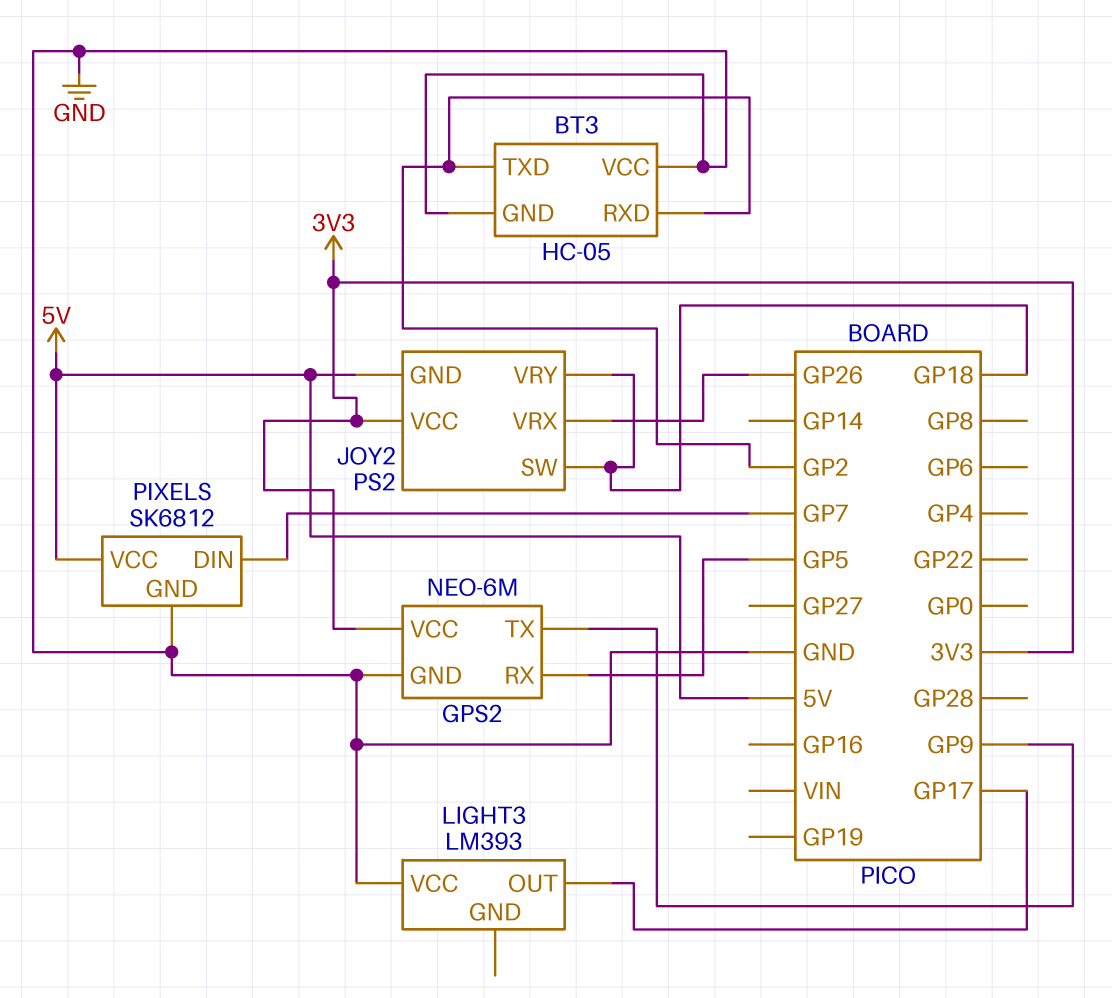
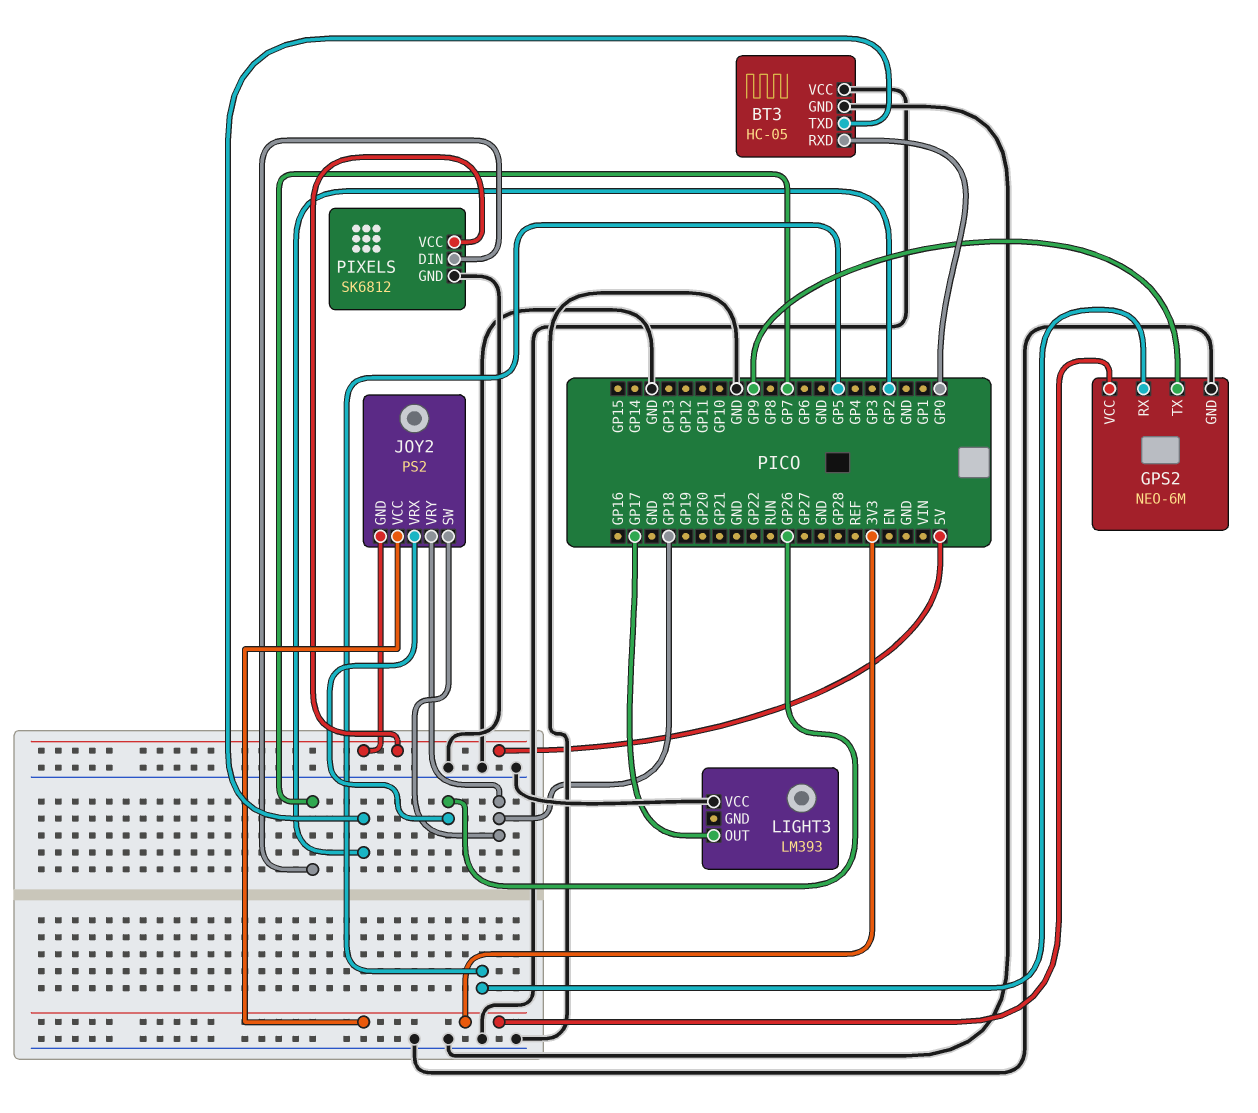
BT3 pin RXD: GP2 -> GP0

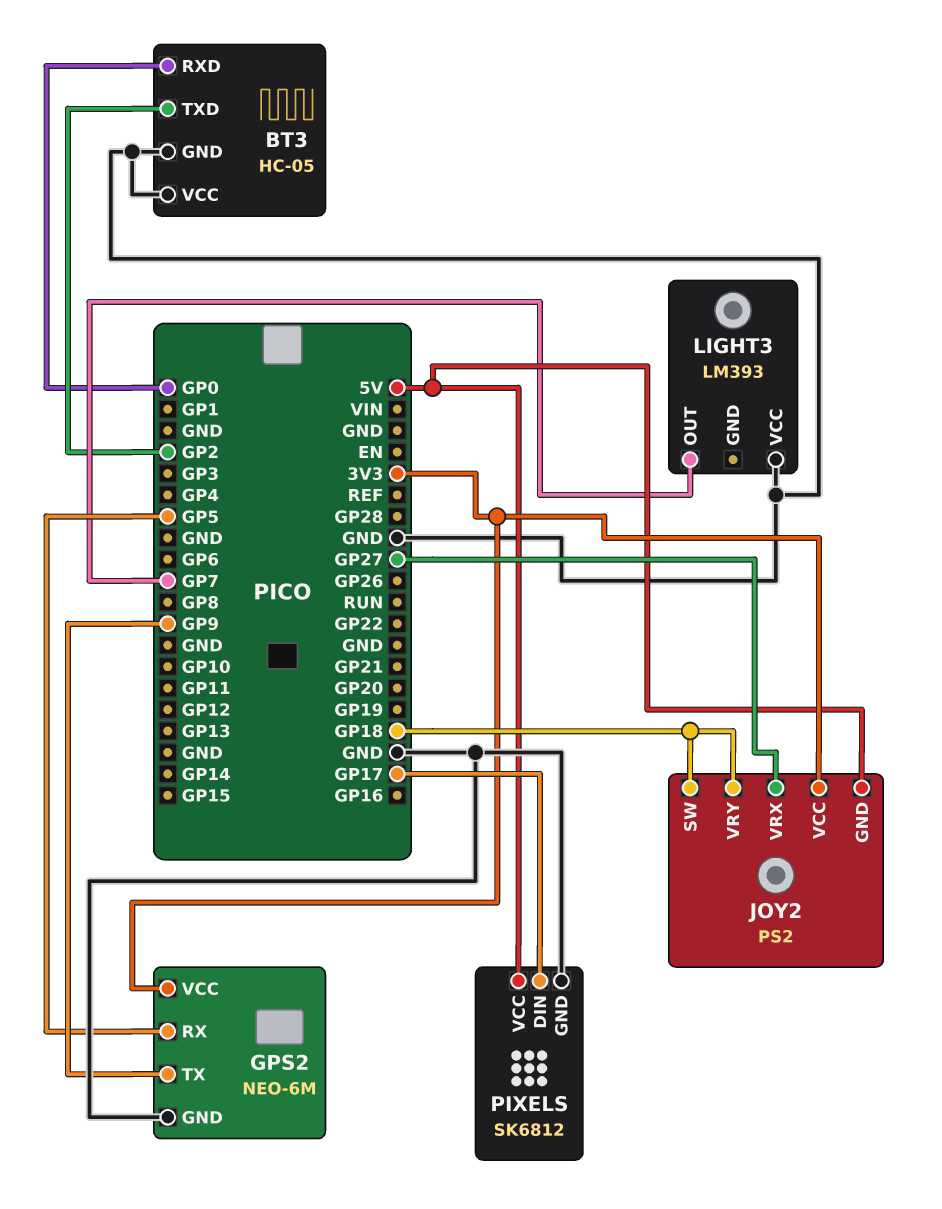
JOY2 pin VRX: GP26 -> GP27
LIGHT3 pin OUT: GP17 -> GP7
PIXELS pin DIN: GP7 -> GP17

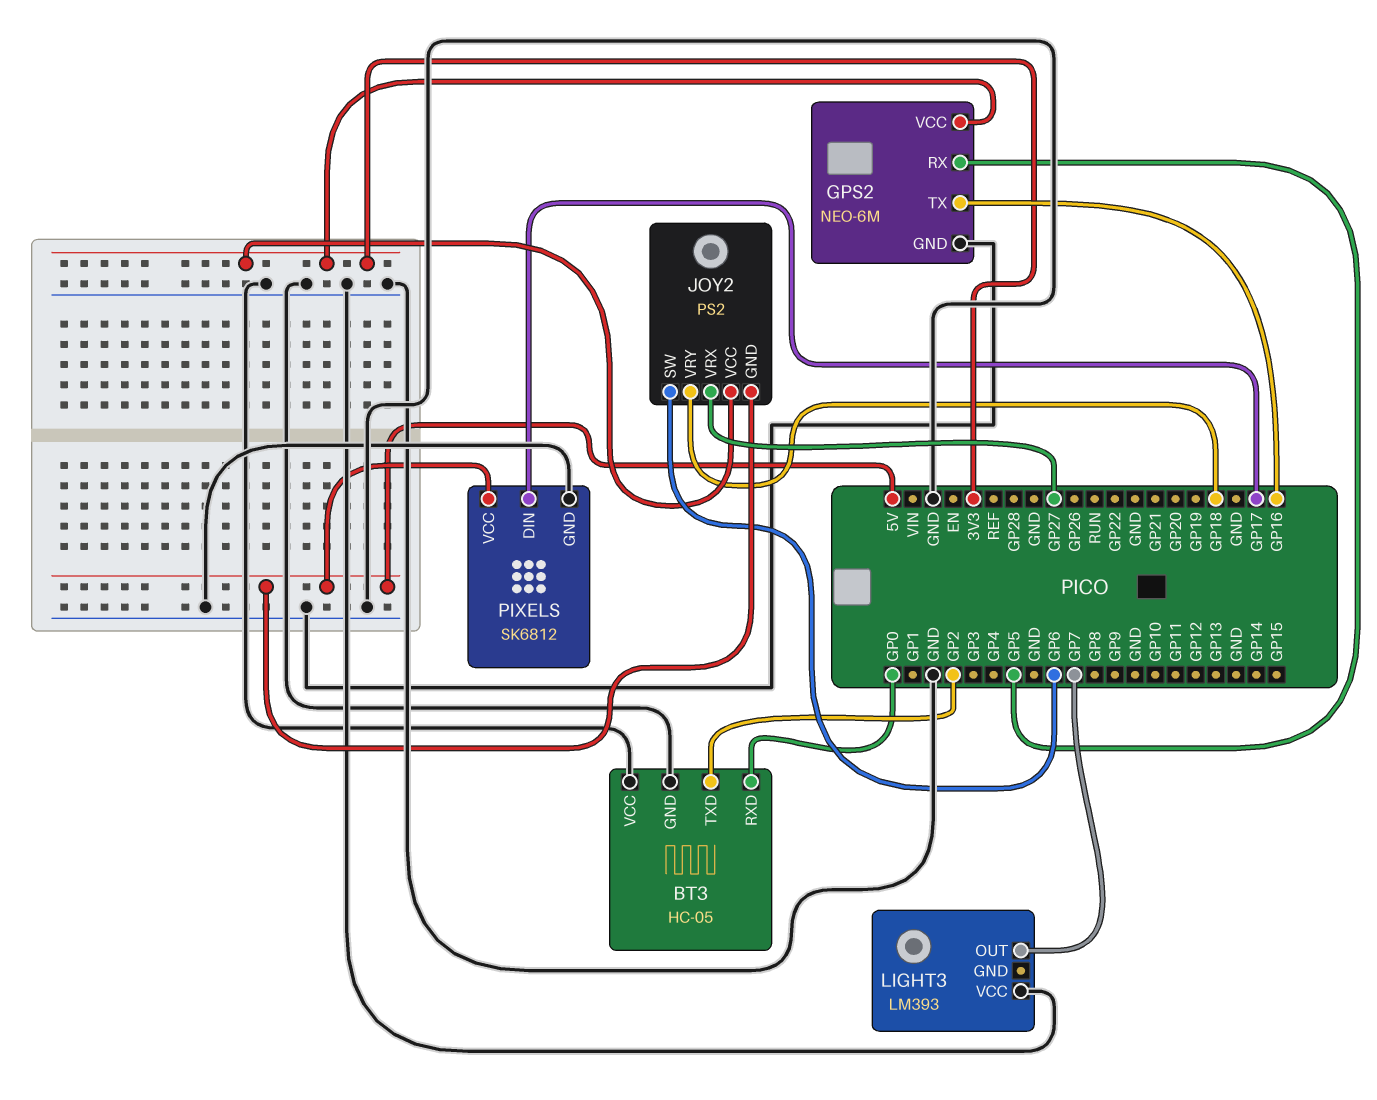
GPS2 pin TX: GP9 -> GP16
JOY2 pin SW: GP18 -> GP6

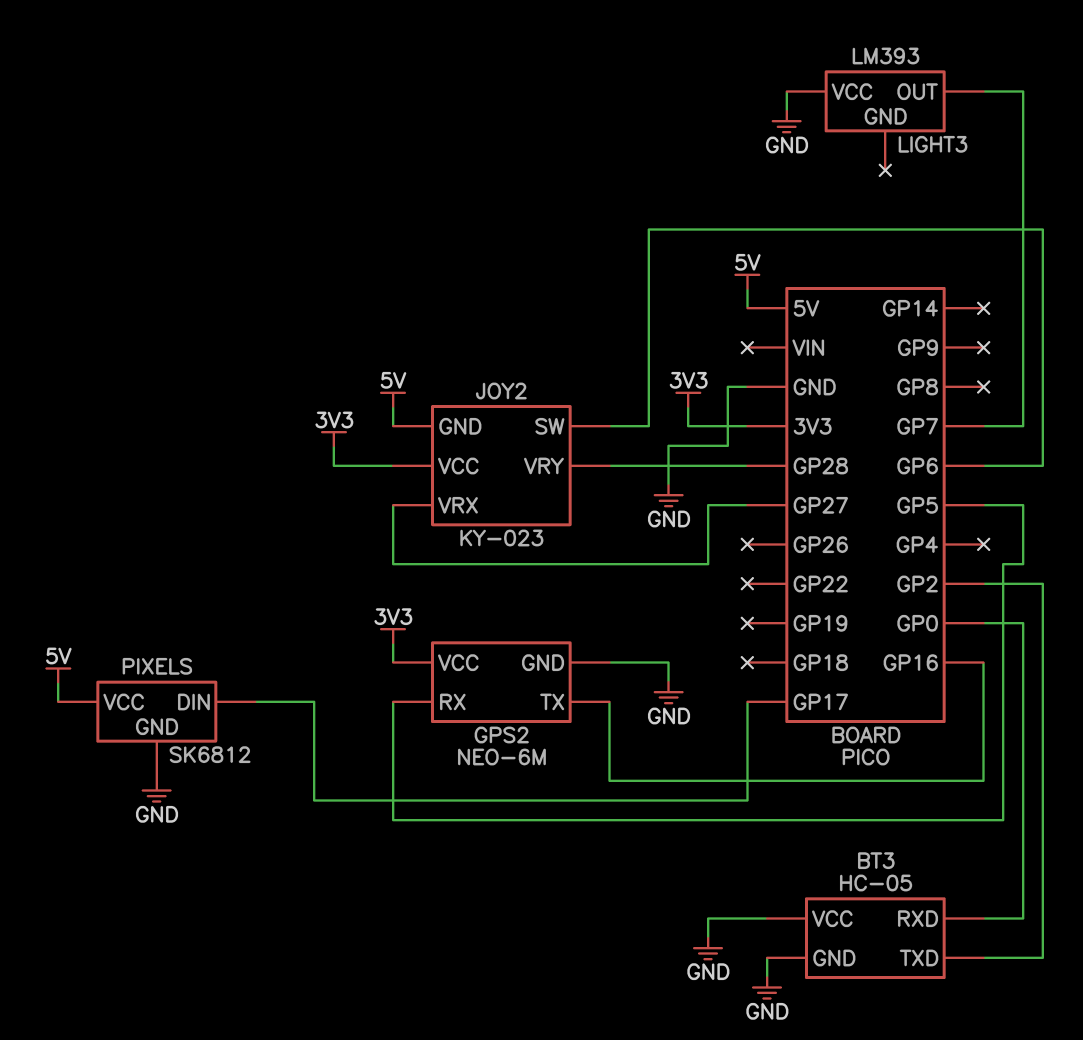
JOY2: PS2 -> KY-023
JOY2 pin VRY: GP18 -> GP28

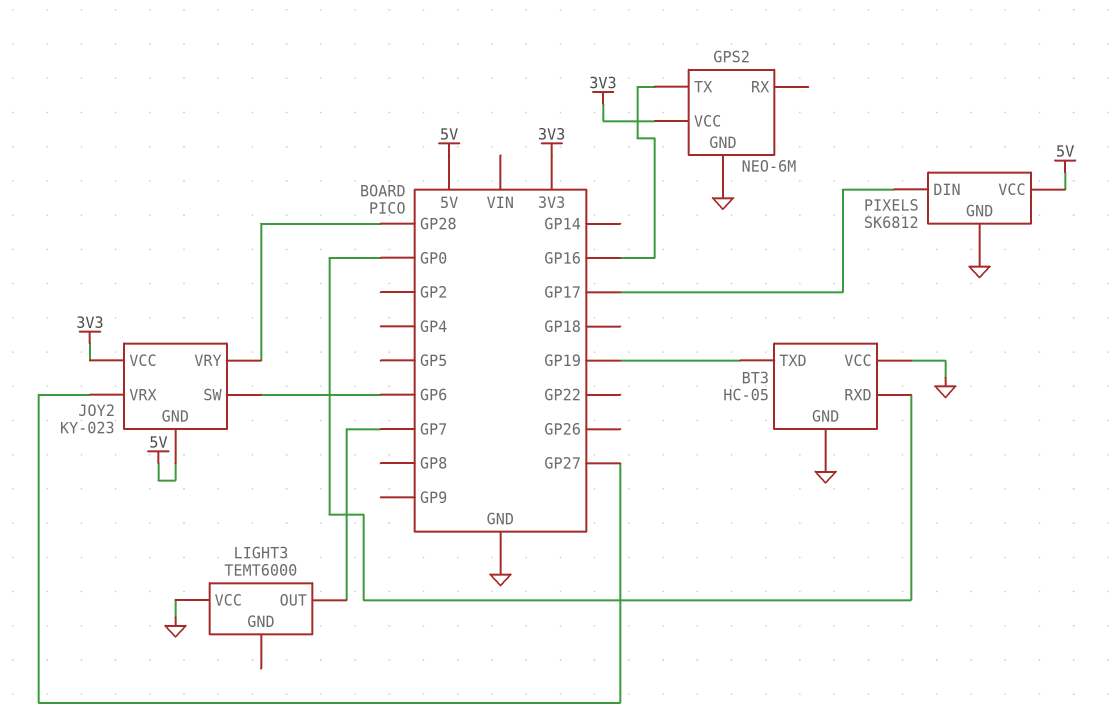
BT3 pin TXD: GP2 -> GP19
GPS2 pin RX: GP5 -> none
LIGHT3: LM393 -> TEMT6000

